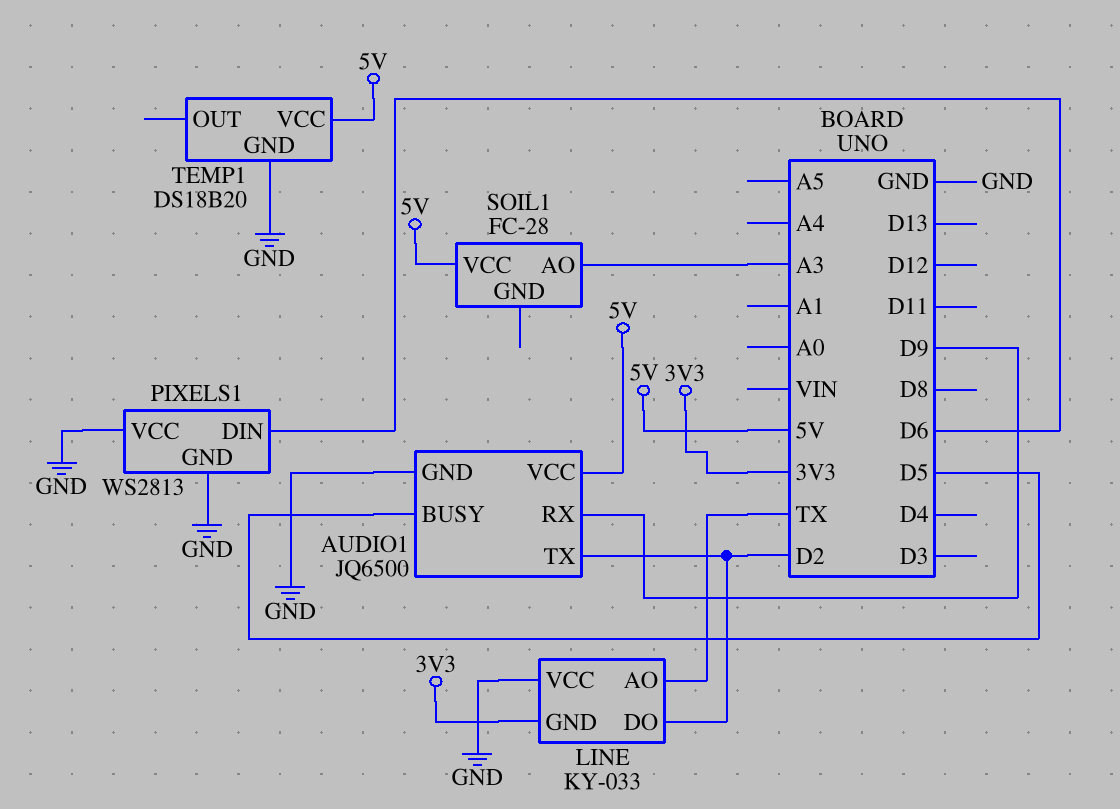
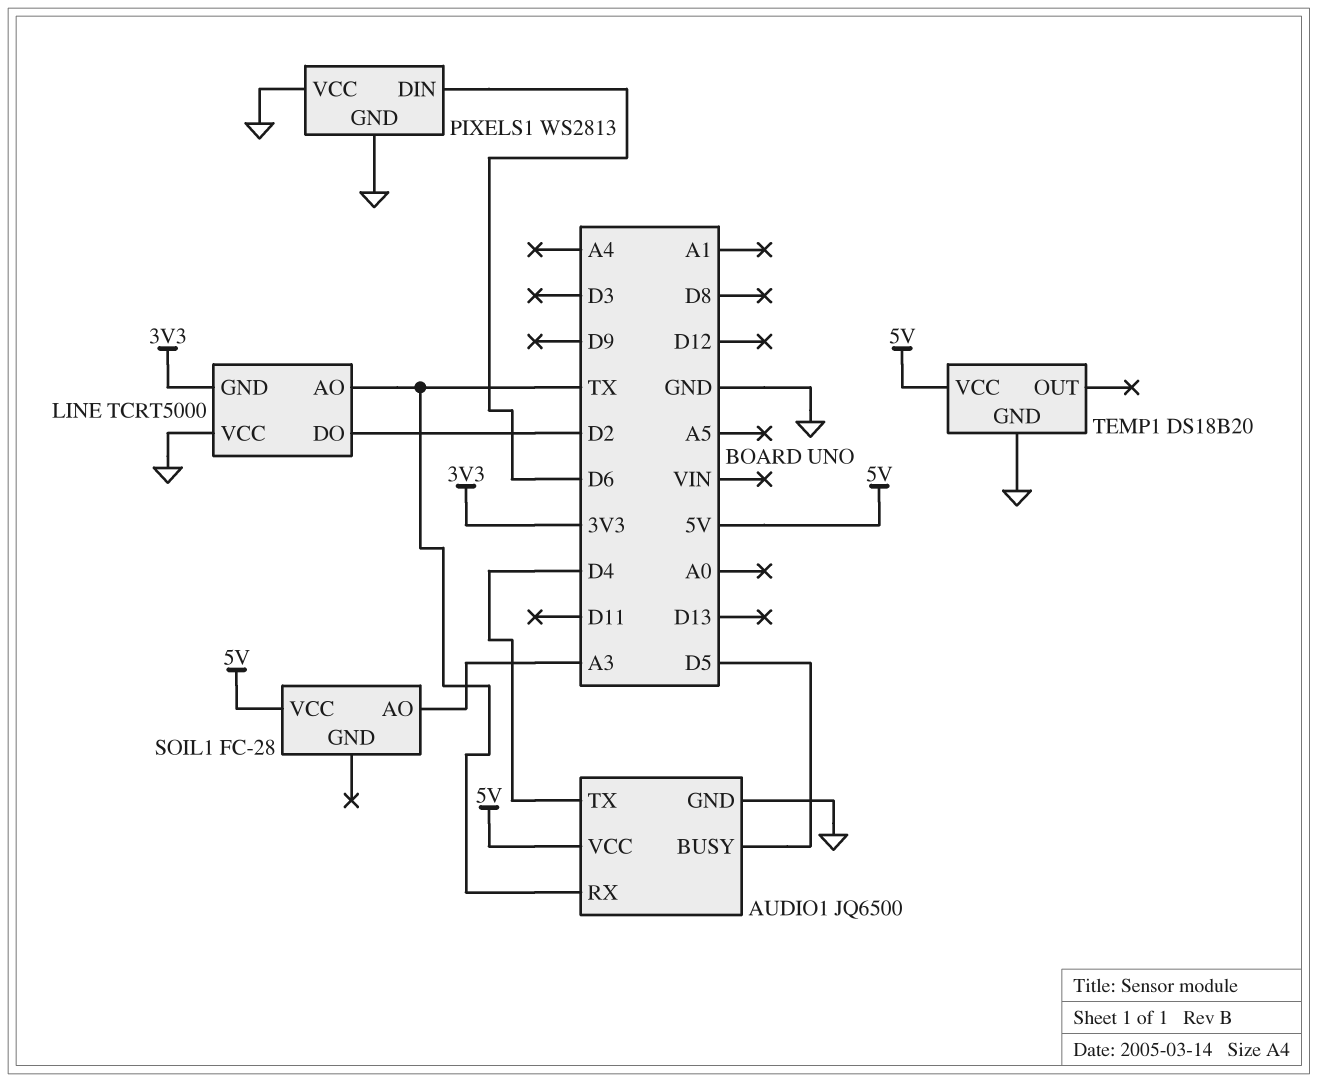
AUDIO1 pin RX: D9 -> TX
AUDIO1 pin TX: D2 -> D4
LINE: KY-033 -> TCRT5000

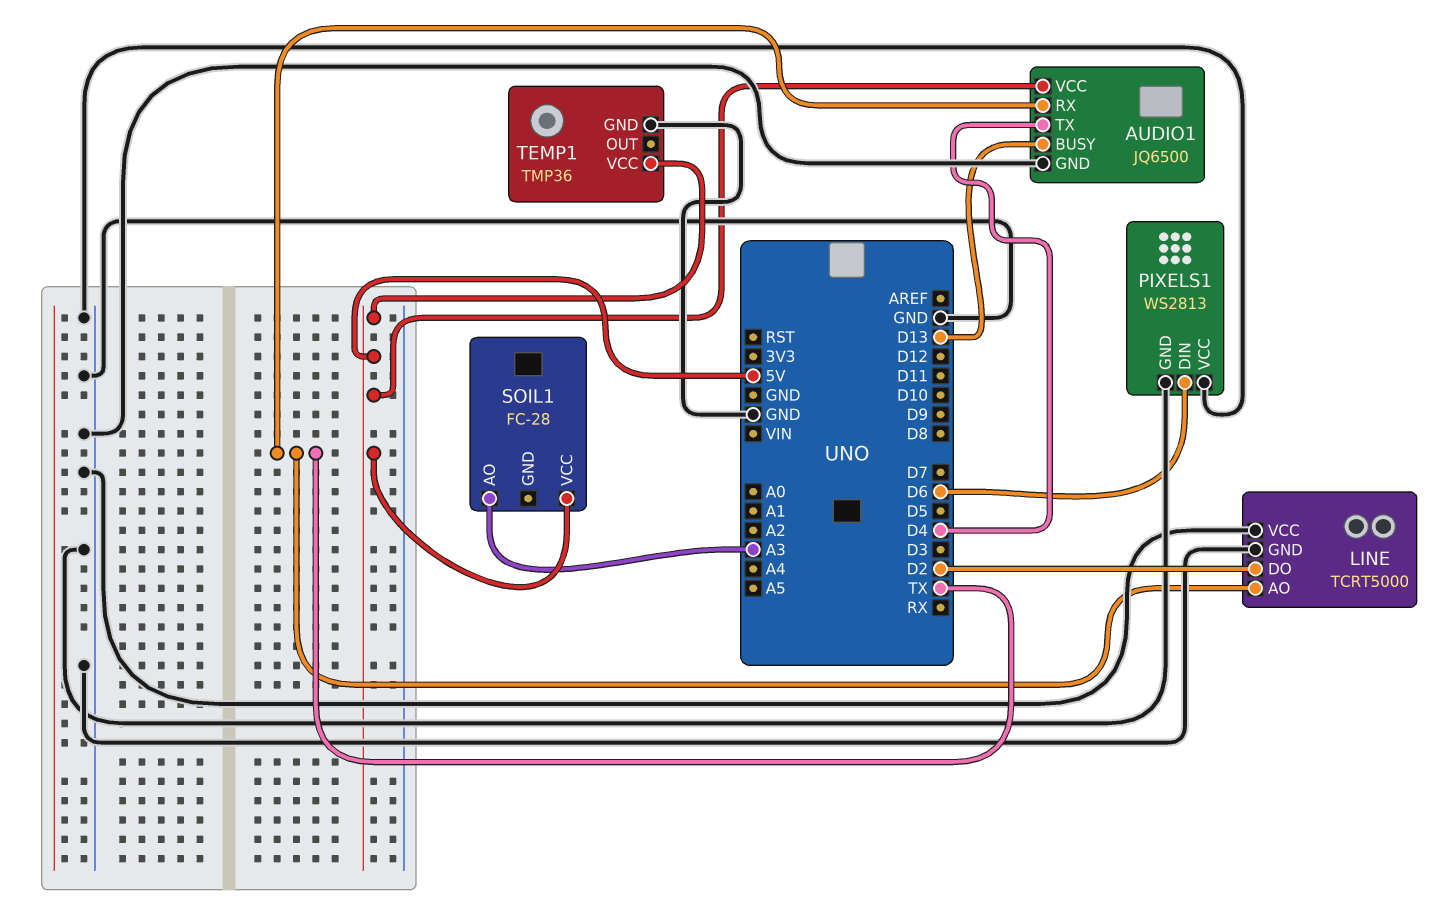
AUDIO1 pin BUSY: D5 -> D13
LINE pin GND: 3V3 -> GND
TEMP1: DS18B20 -> TMP36

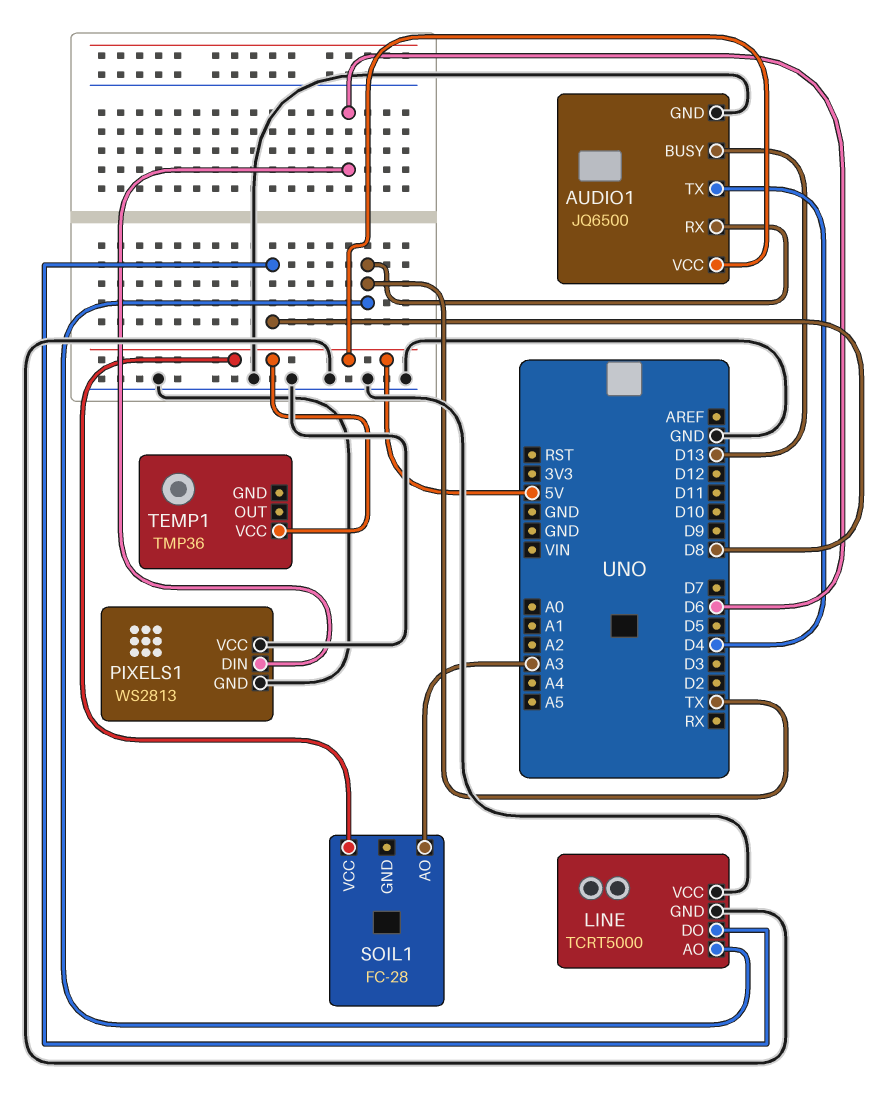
LINE pin DO: D2 -> D8
TEMP1 pin GND: GND -> none

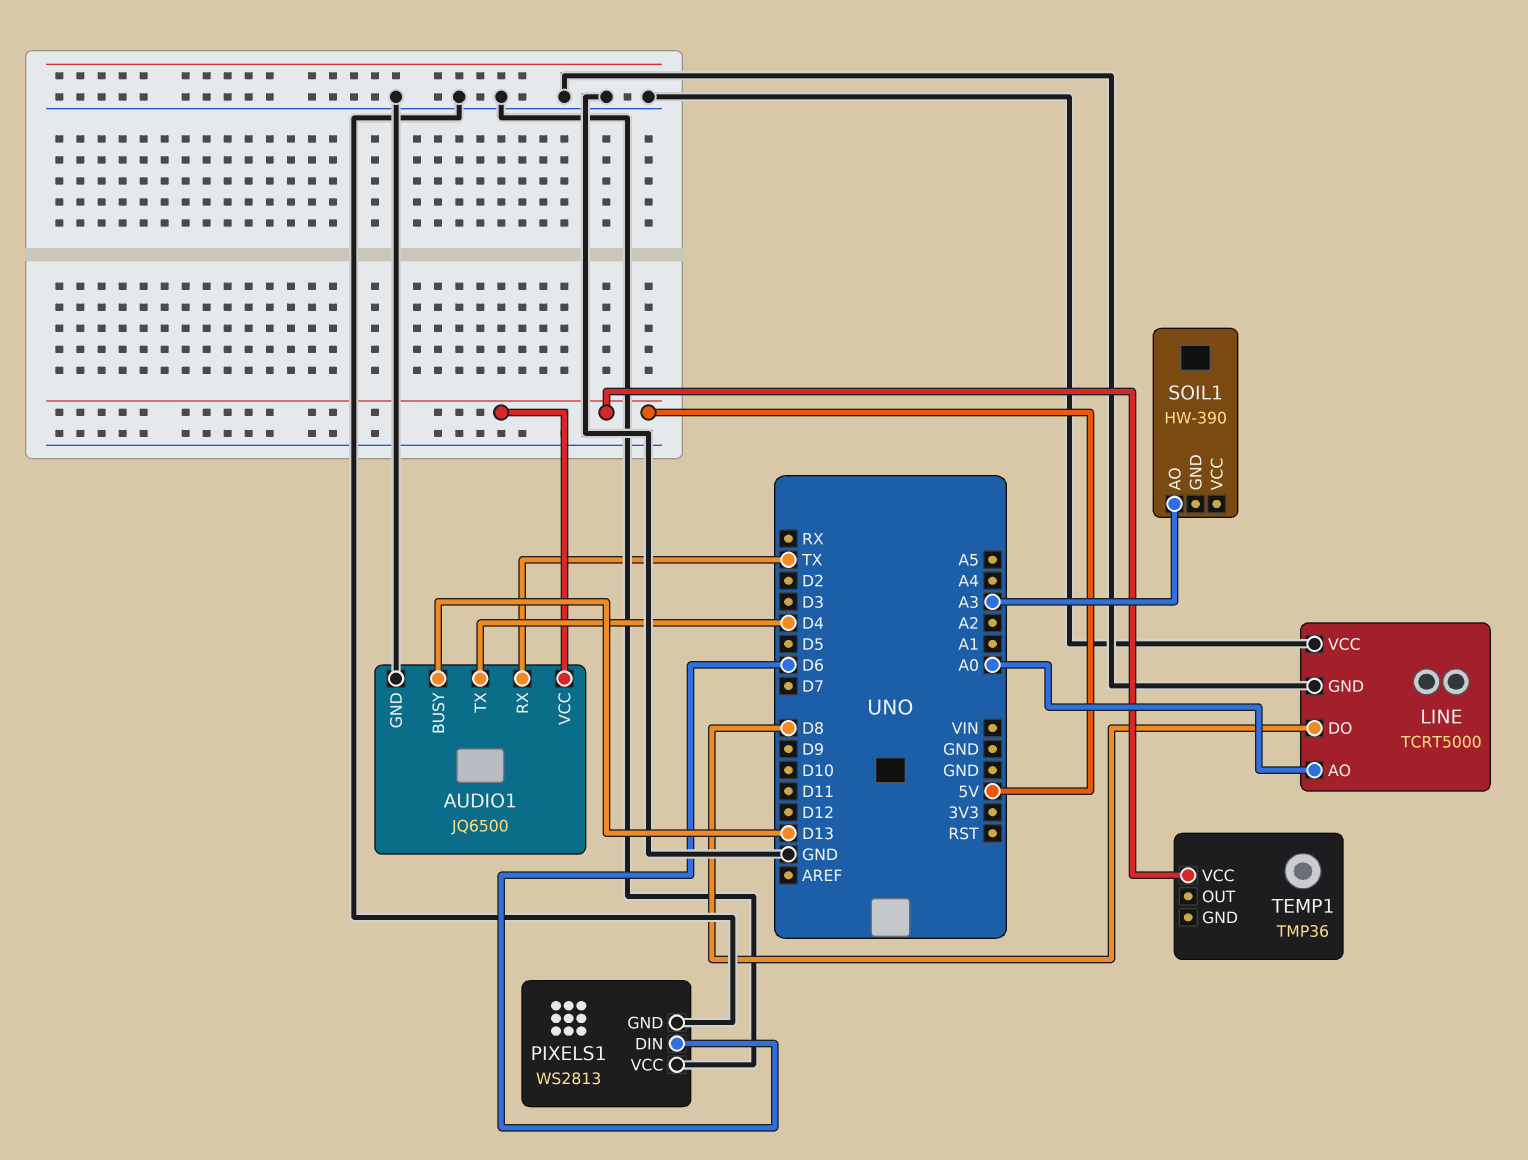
LINE pin AO: TX -> A0
SOIL1: FC-28 -> HW-390
SOIL1 pin VCC: 5V -> none

